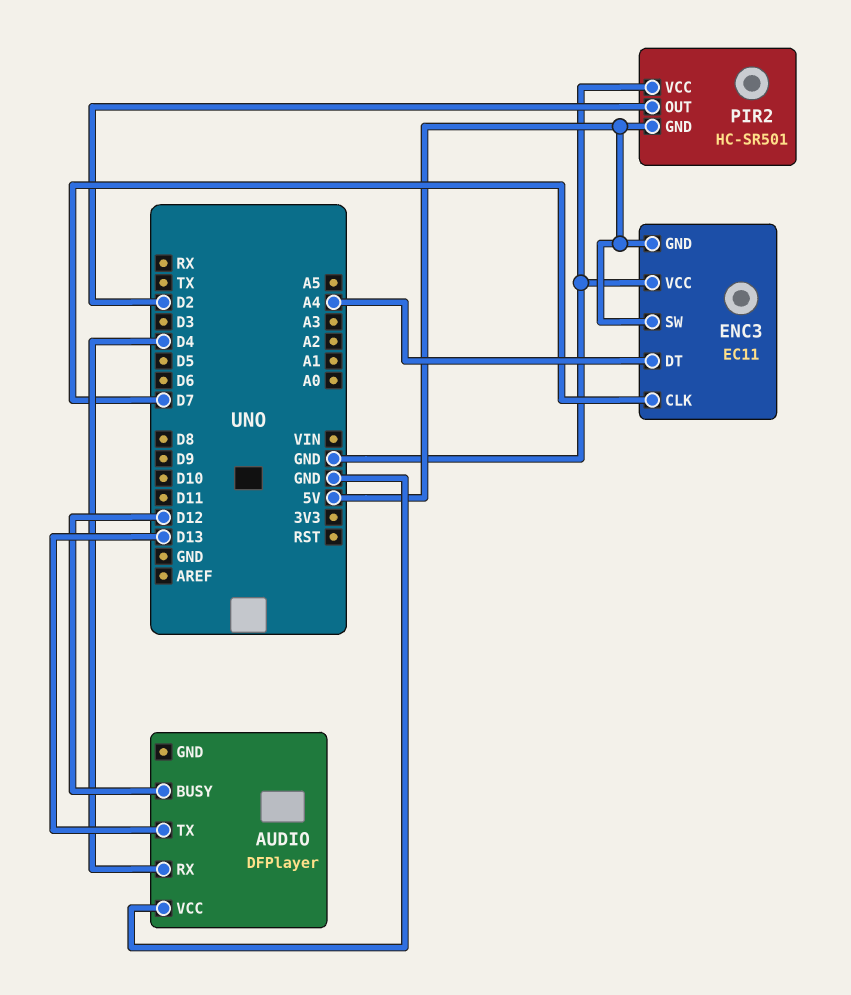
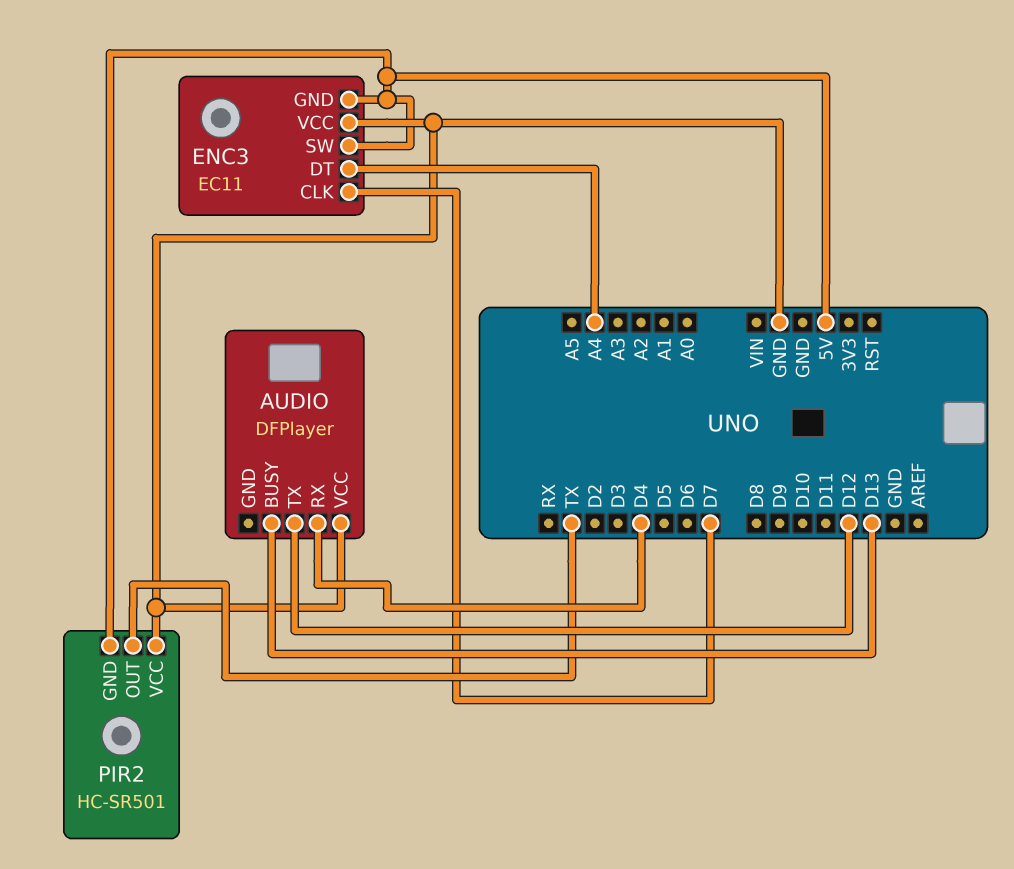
AUDIO pin BUSY: D12 -> D13
AUDIO pin TX: D13 -> D12
PIR2 pin OUT: D2 -> TX

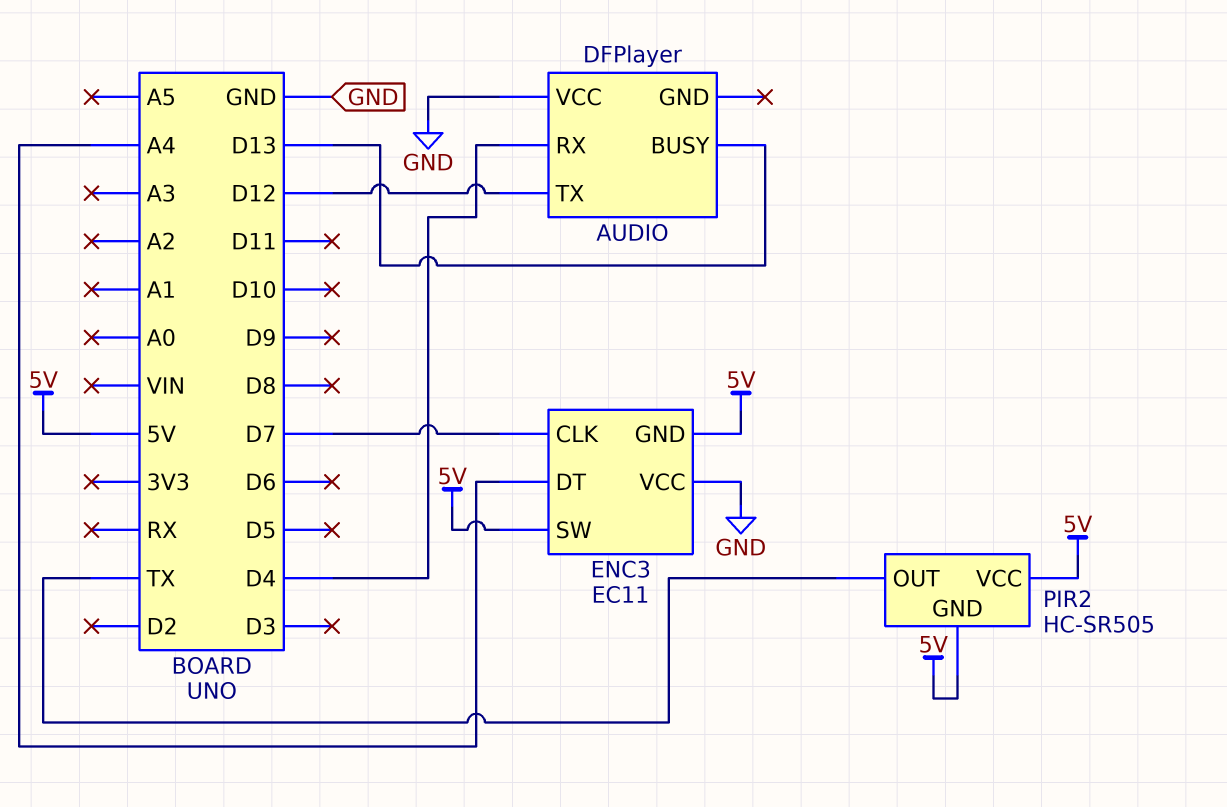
PIR2: HC-SR501 -> HC-SR505
PIR2 pin VCC: GND -> 5V

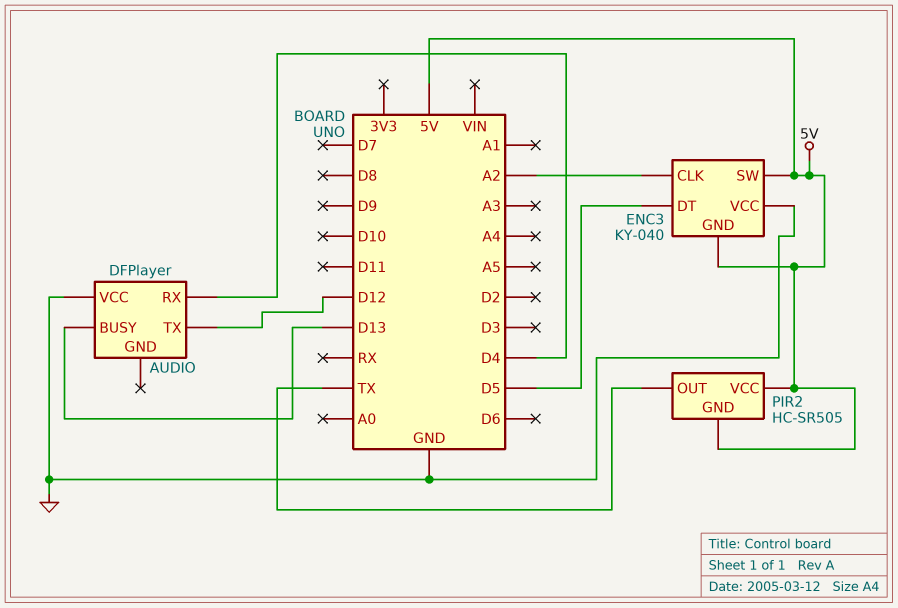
ENC3: EC11 -> KY-040
ENC3 pin CLK: D7 -> A2
ENC3 pin DT: A4 -> D5

